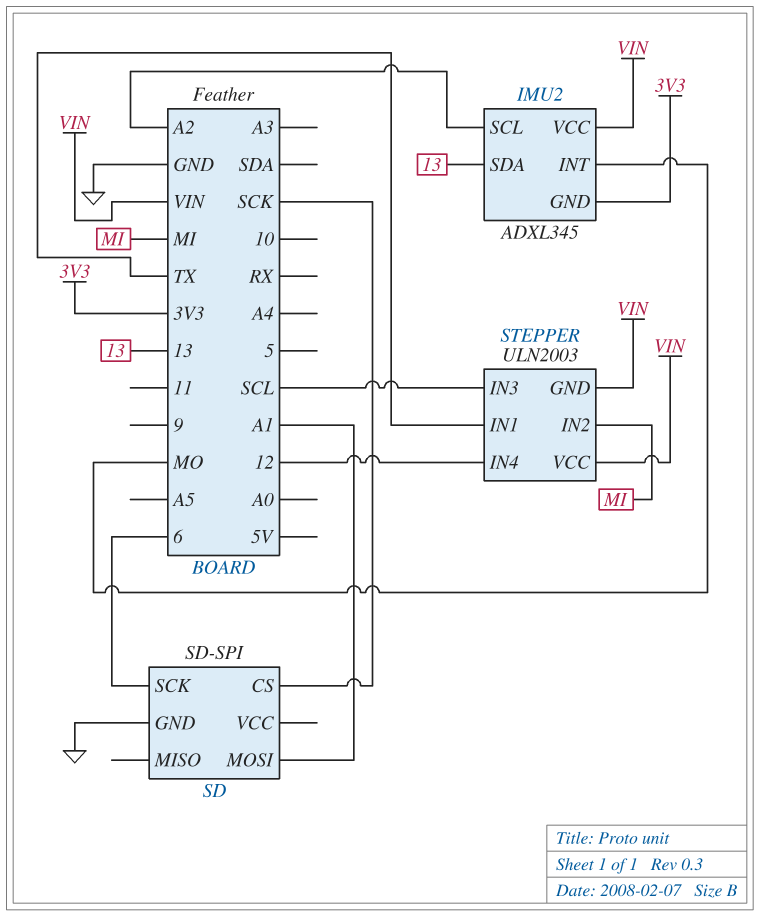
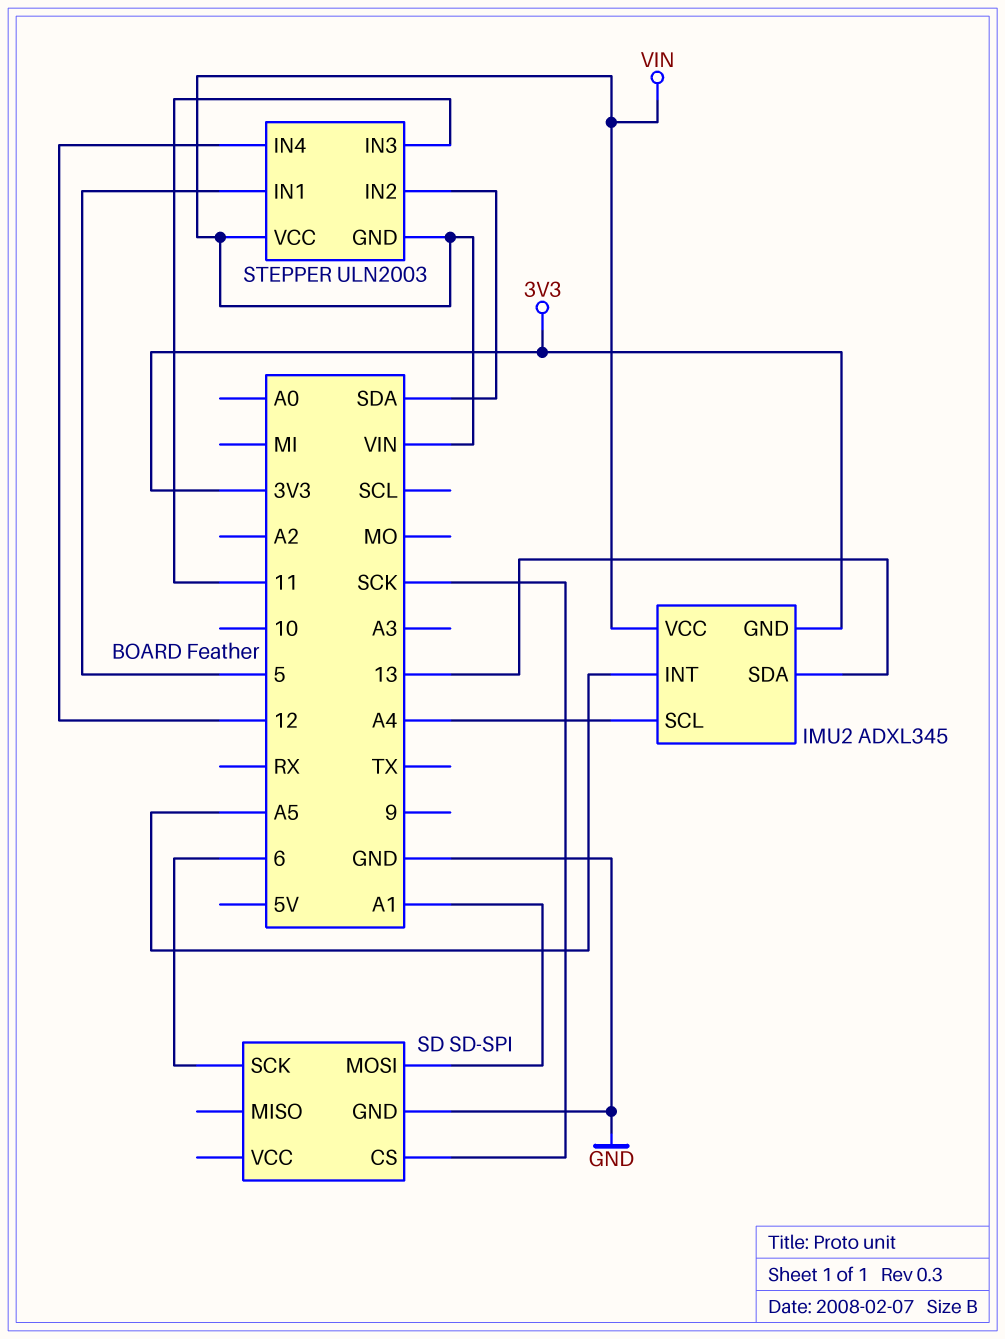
IMU2 pin INT: MO -> A5
IMU2 pin SCL: A2 -> A4
STEPPER pin IN1: TX -> 5
STEPPER pin IN2: MI -> SDA
STEPPER pin IN3: SCL -> 11

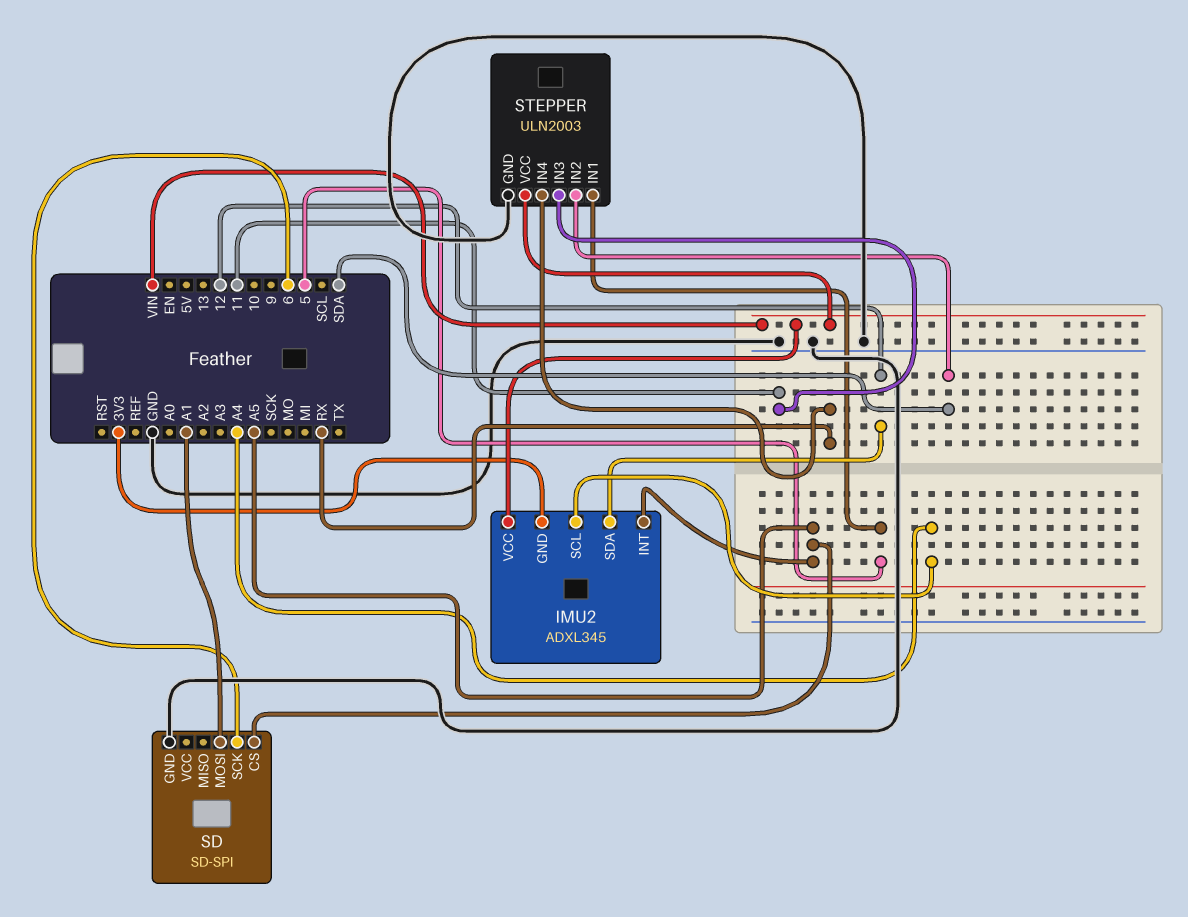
IMU2 pin SDA: 13 -> 12
SD pin CS: SCK -> A5
STEPPER pin GND: VIN -> GND
STEPPER pin IN4: 12 -> RX

